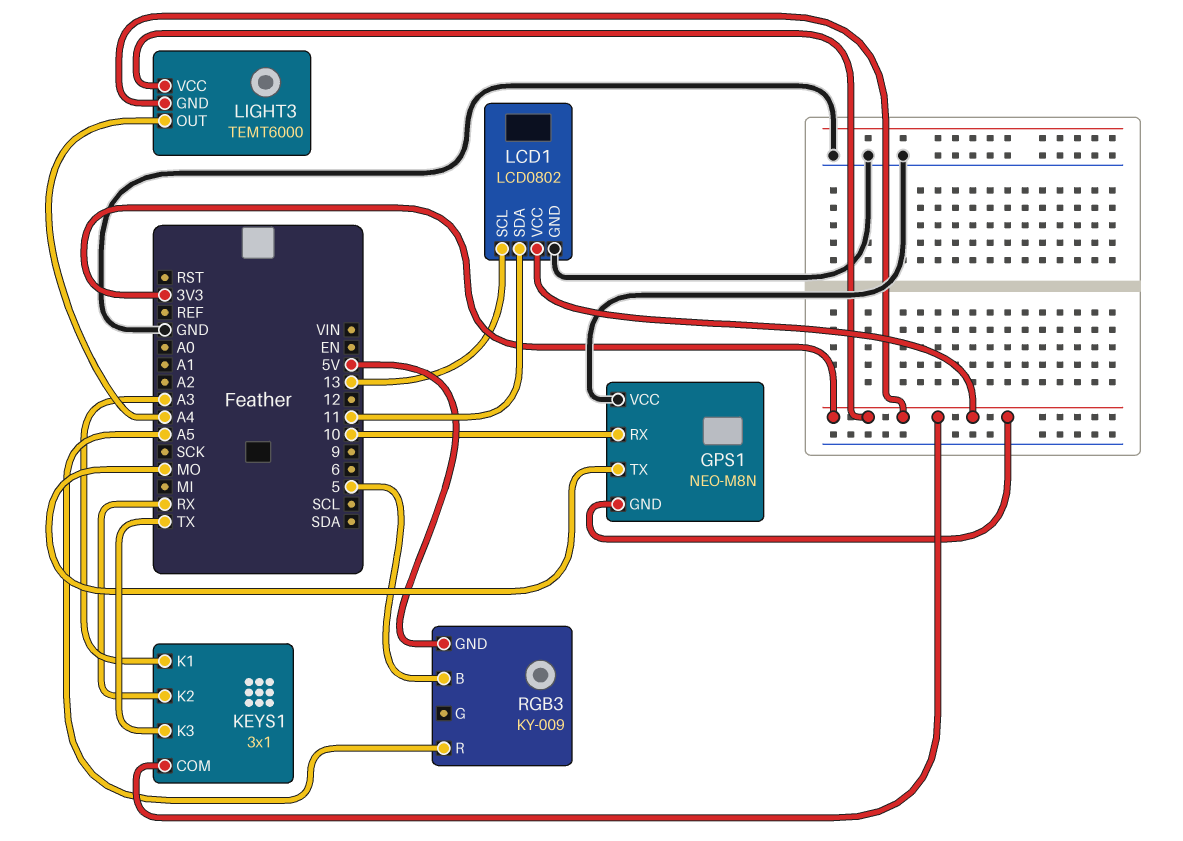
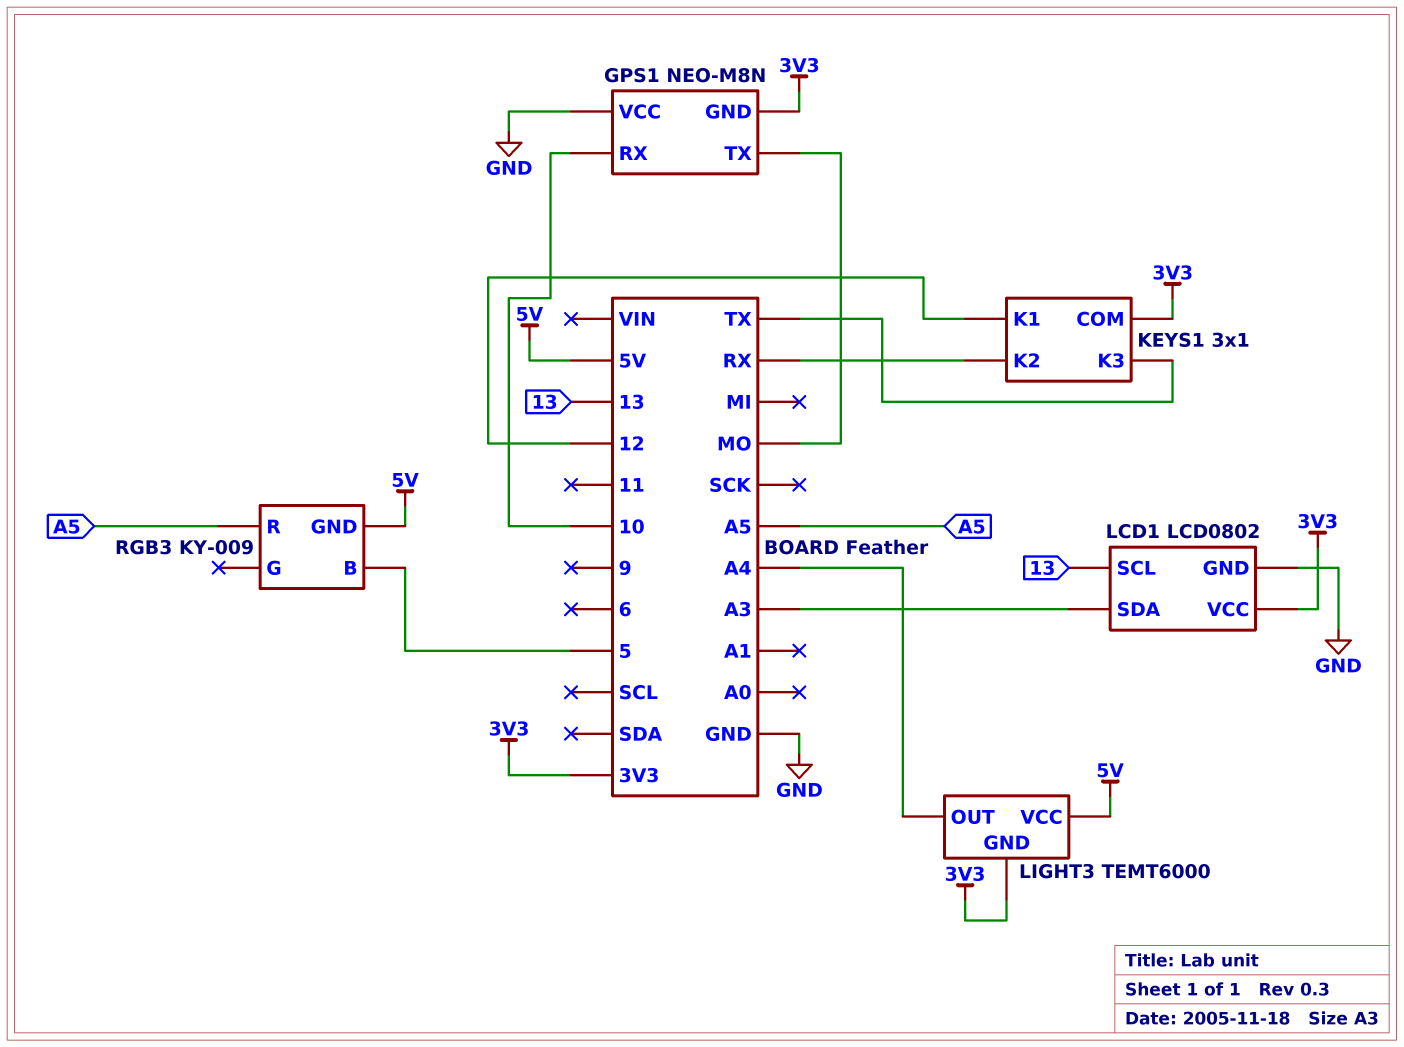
KEYS1 pin K1: A3 -> 12
LCD1 pin SDA: 11 -> A3
LIGHT3 pin VCC: 3V3 -> 5V

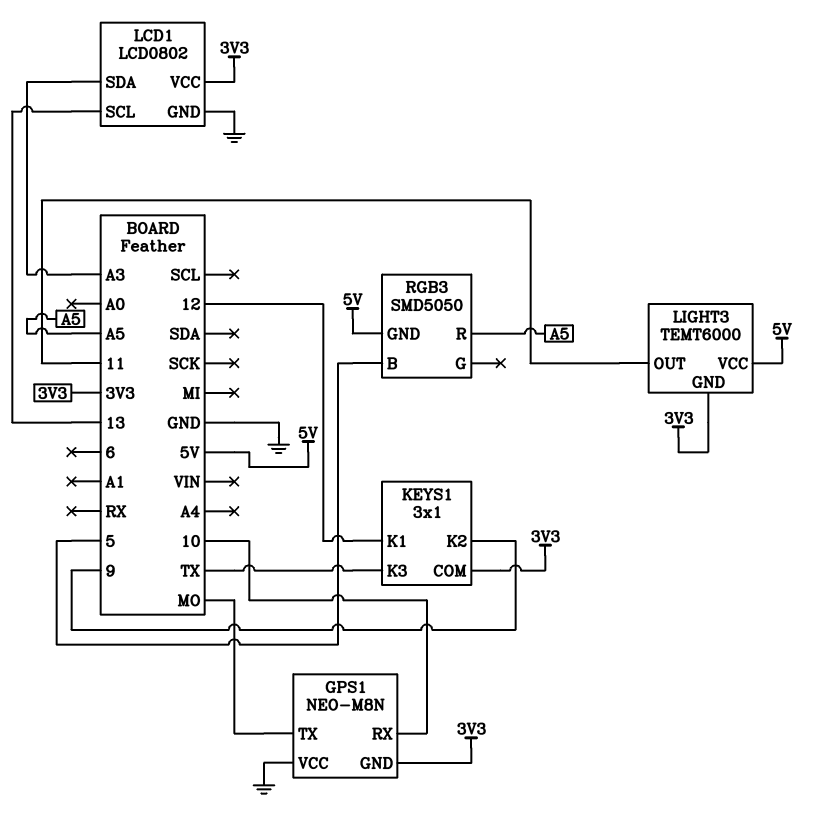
KEYS1 pin K2: RX -> 9
LIGHT3 pin OUT: A4 -> 11
RGB3: KY-009 -> SMD5050

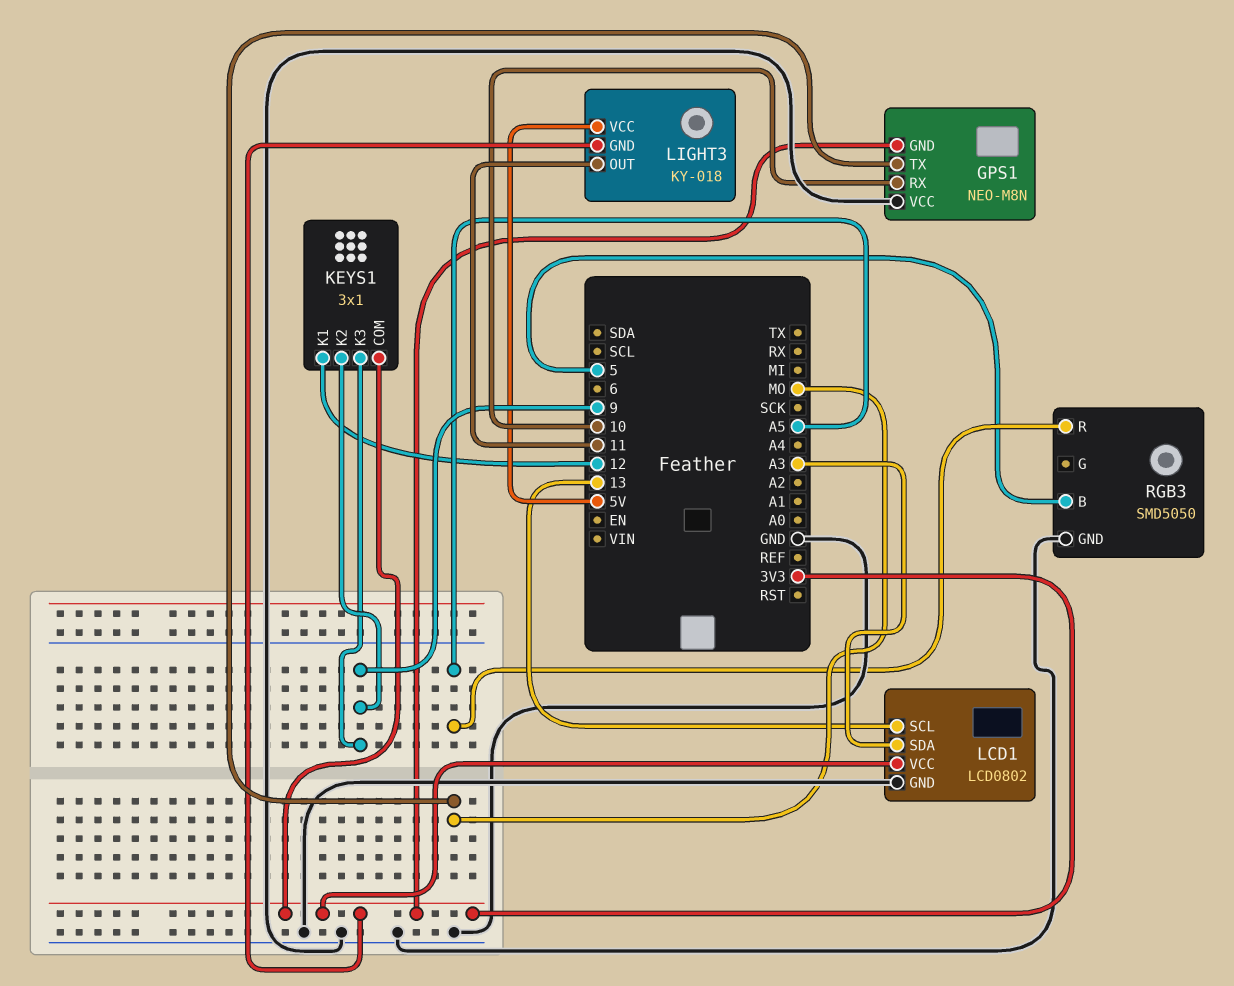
KEYS1 pin K3: TX -> 9
LIGHT3: TEMT6000 -> KY-018
RGB3 pin GND: 5V -> GND

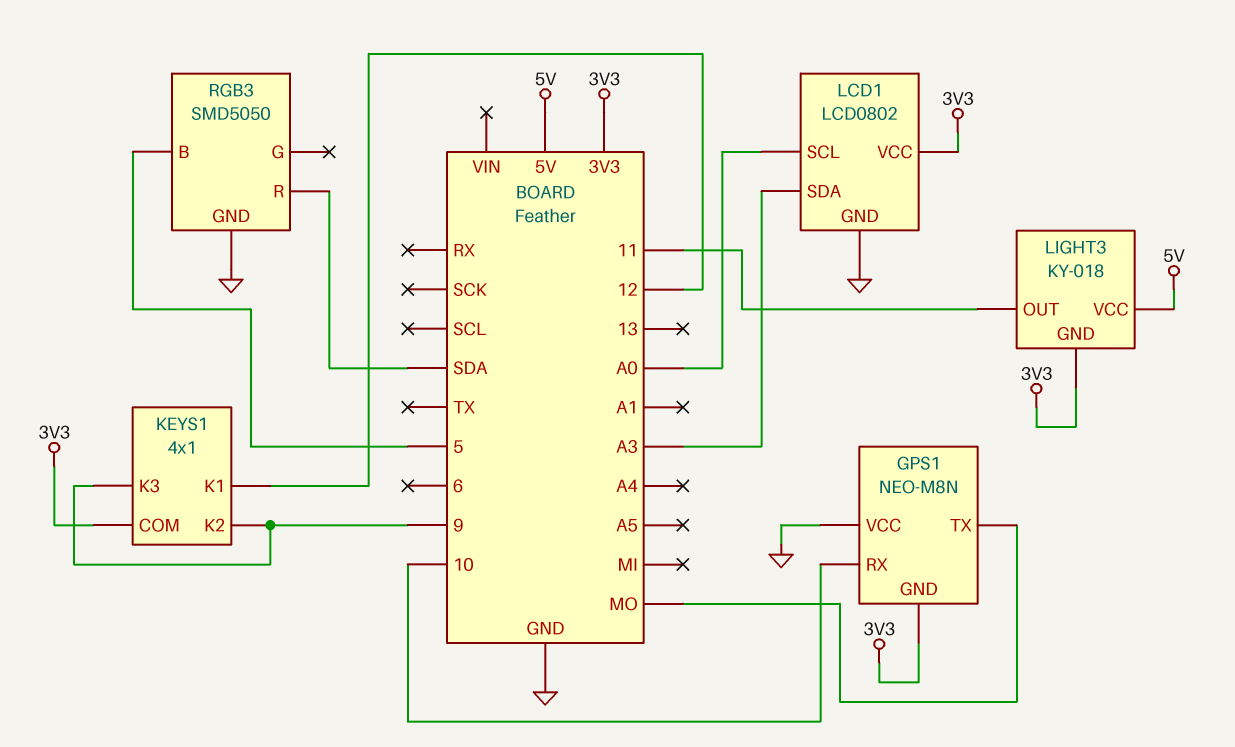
KEYS1: 3x1 -> 4x1
LCD1 pin SCL: 13 -> A0
RGB3 pin R: A5 -> SDA

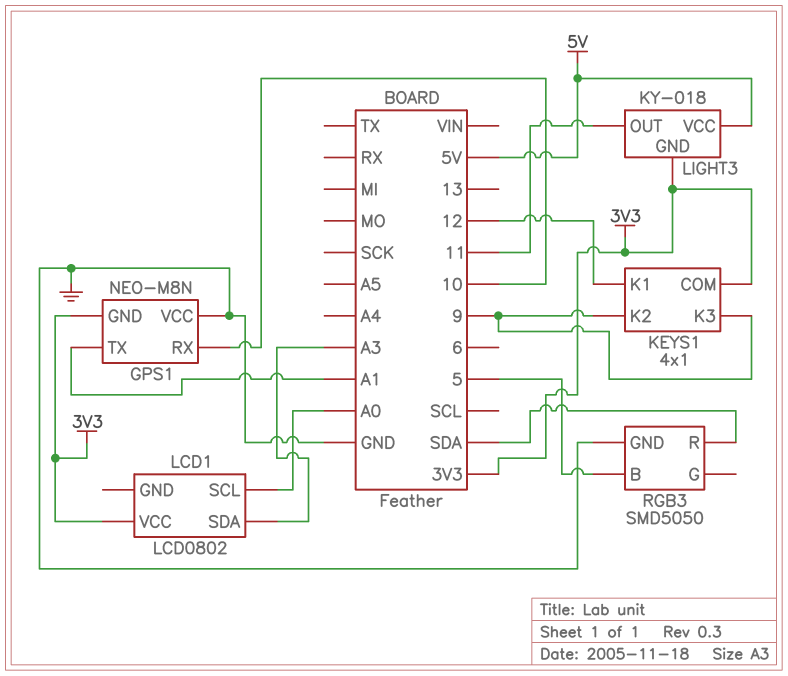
GPS1 pin TX: MO -> A1
LCD1 pin GND: GND -> none

